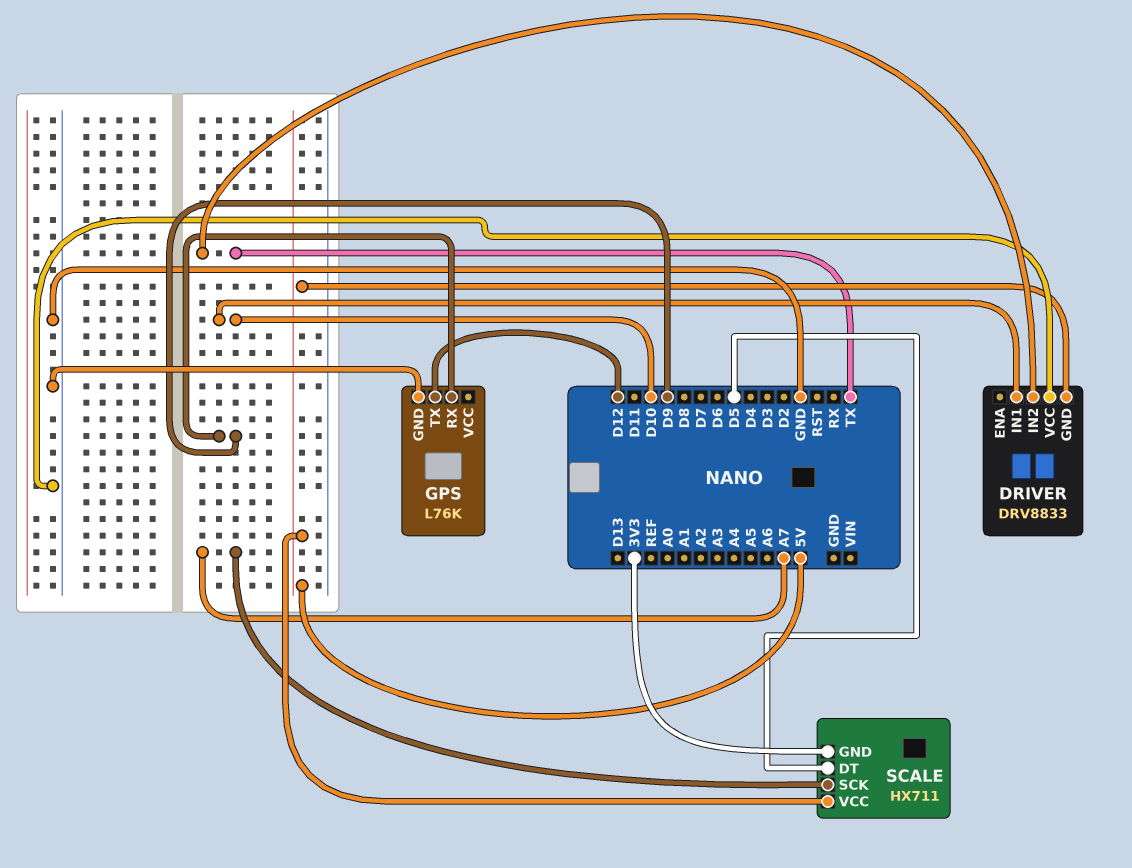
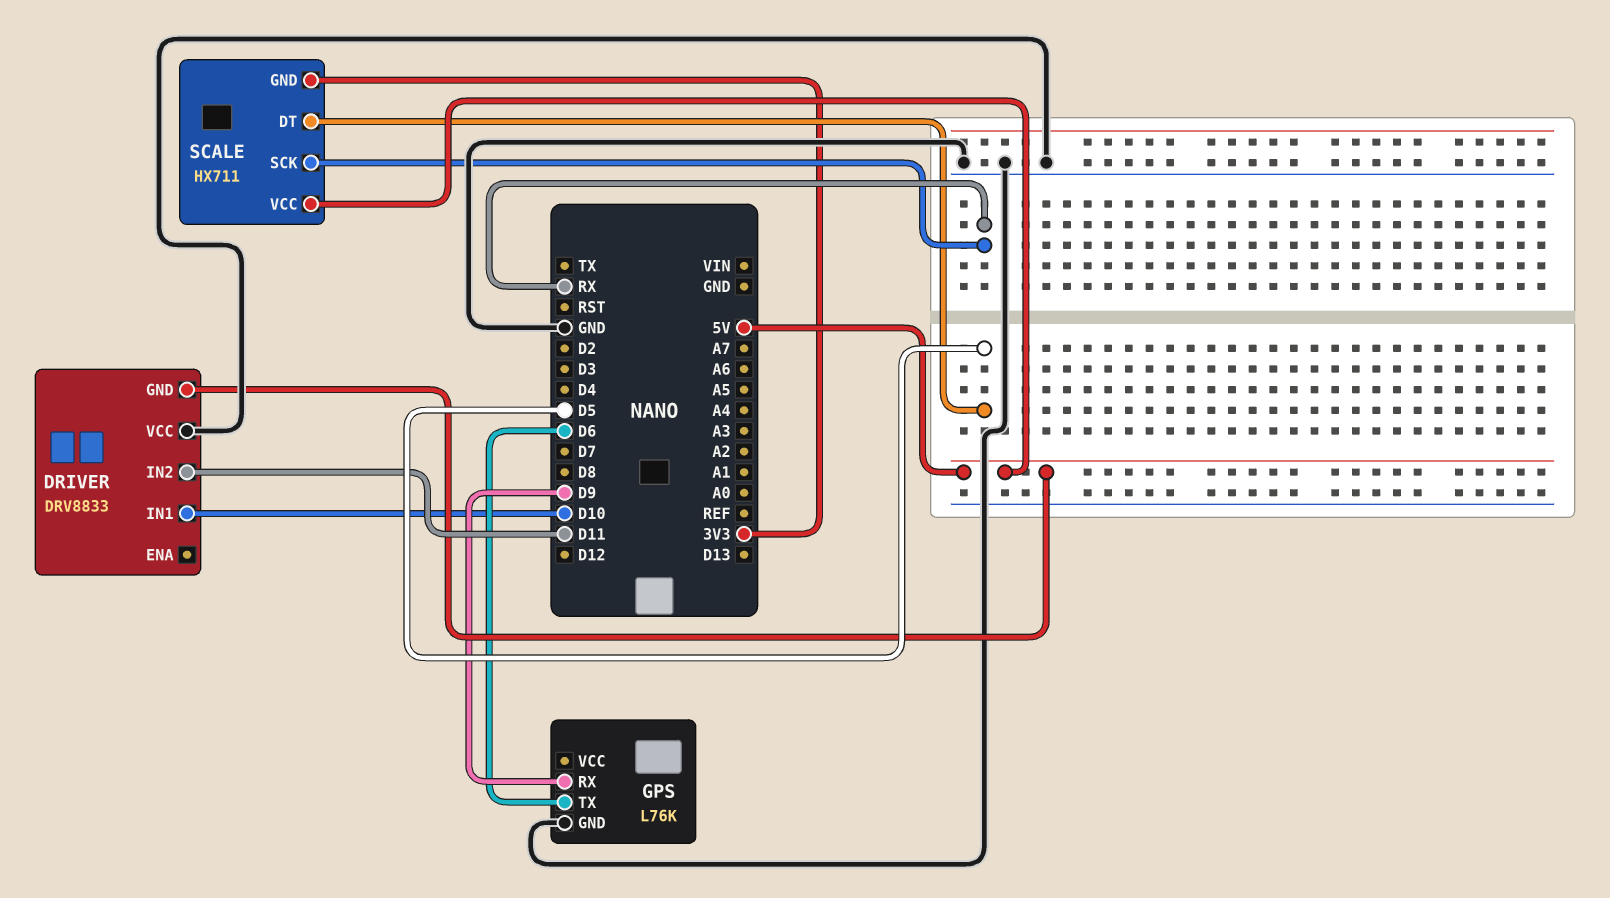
DRIVER pin IN2: TX -> D11
GPS pin TX: D12 -> D6
SCALE pin SCK: A7 -> RX

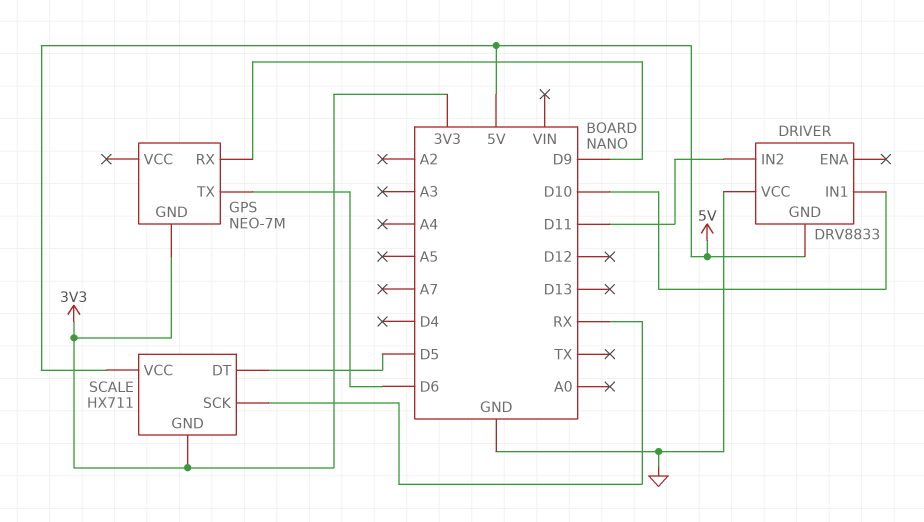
GPS: L76K -> NEO-7M
GPS pin GND: GND -> 3V3

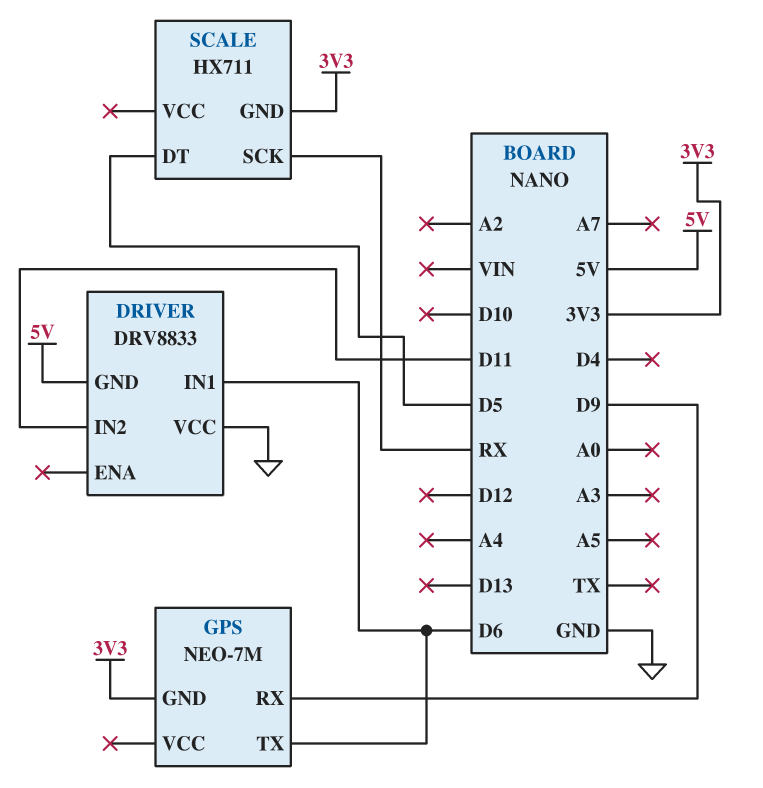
DRIVER pin IN1: D10 -> D6
SCALE pin VCC: 5V -> none

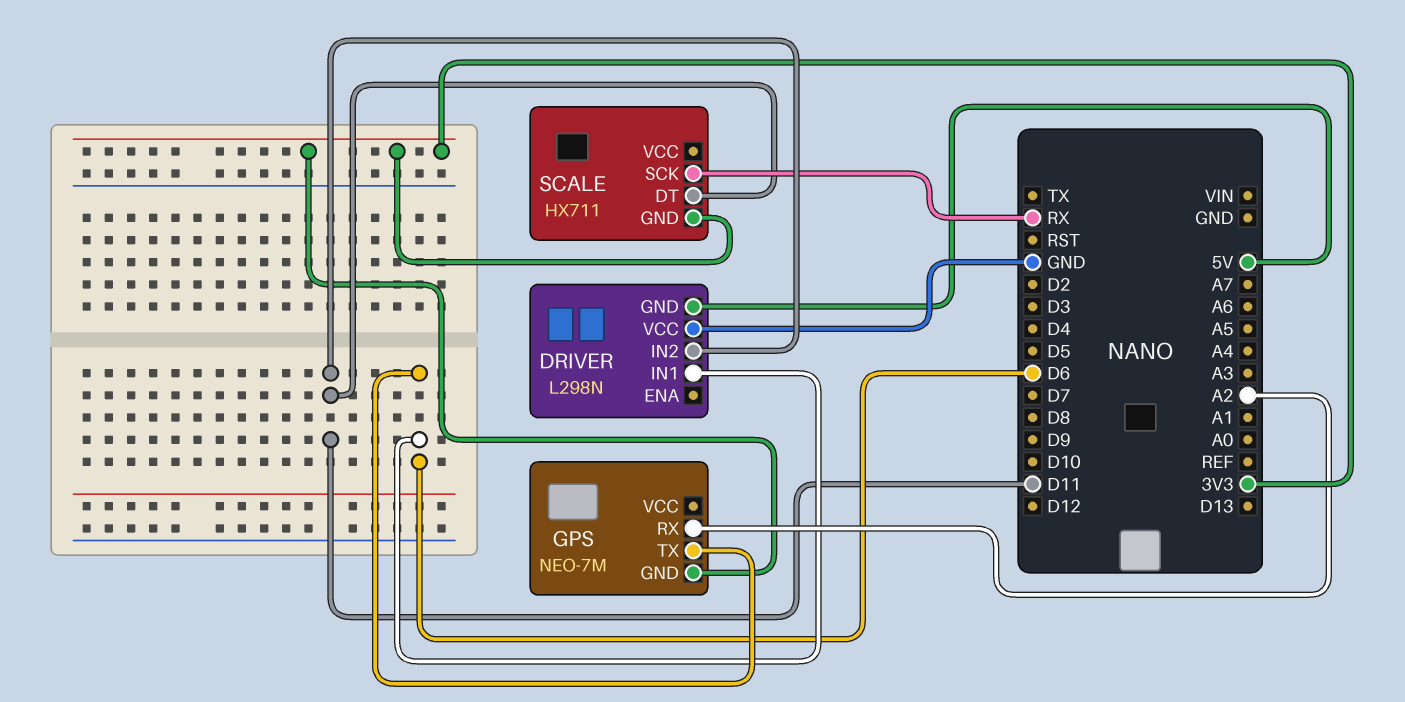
DRIVER: DRV8833 -> L298N
GPS pin RX: D9 -> A2
SCALE pin DT: D5 -> D11

